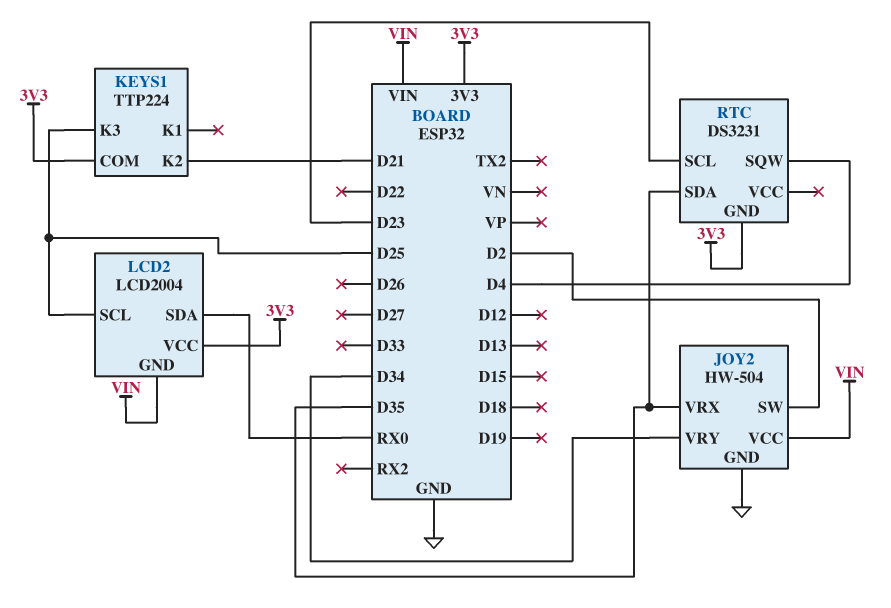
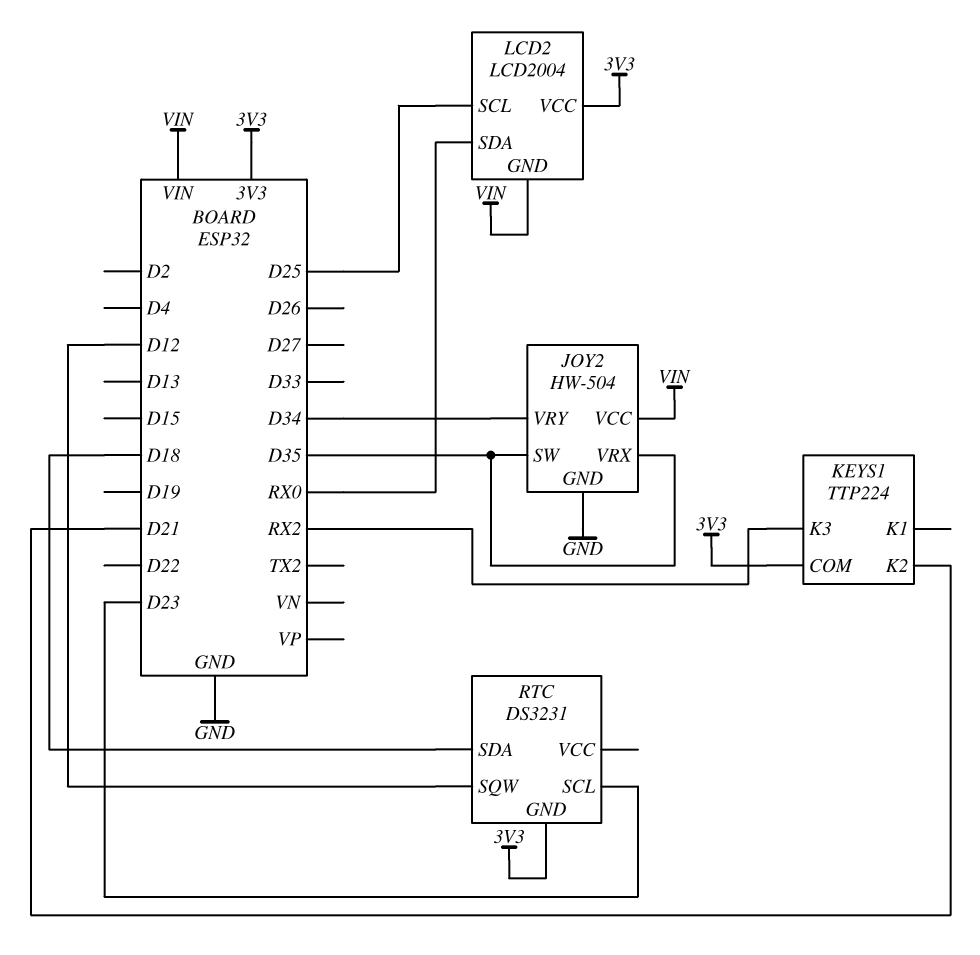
JOY2 pin SW: D2 -> D35
KEYS1 pin K3: D25 -> RX2
RTC pin SDA: D35 -> D18
RTC pin SQW: D4 -> D12

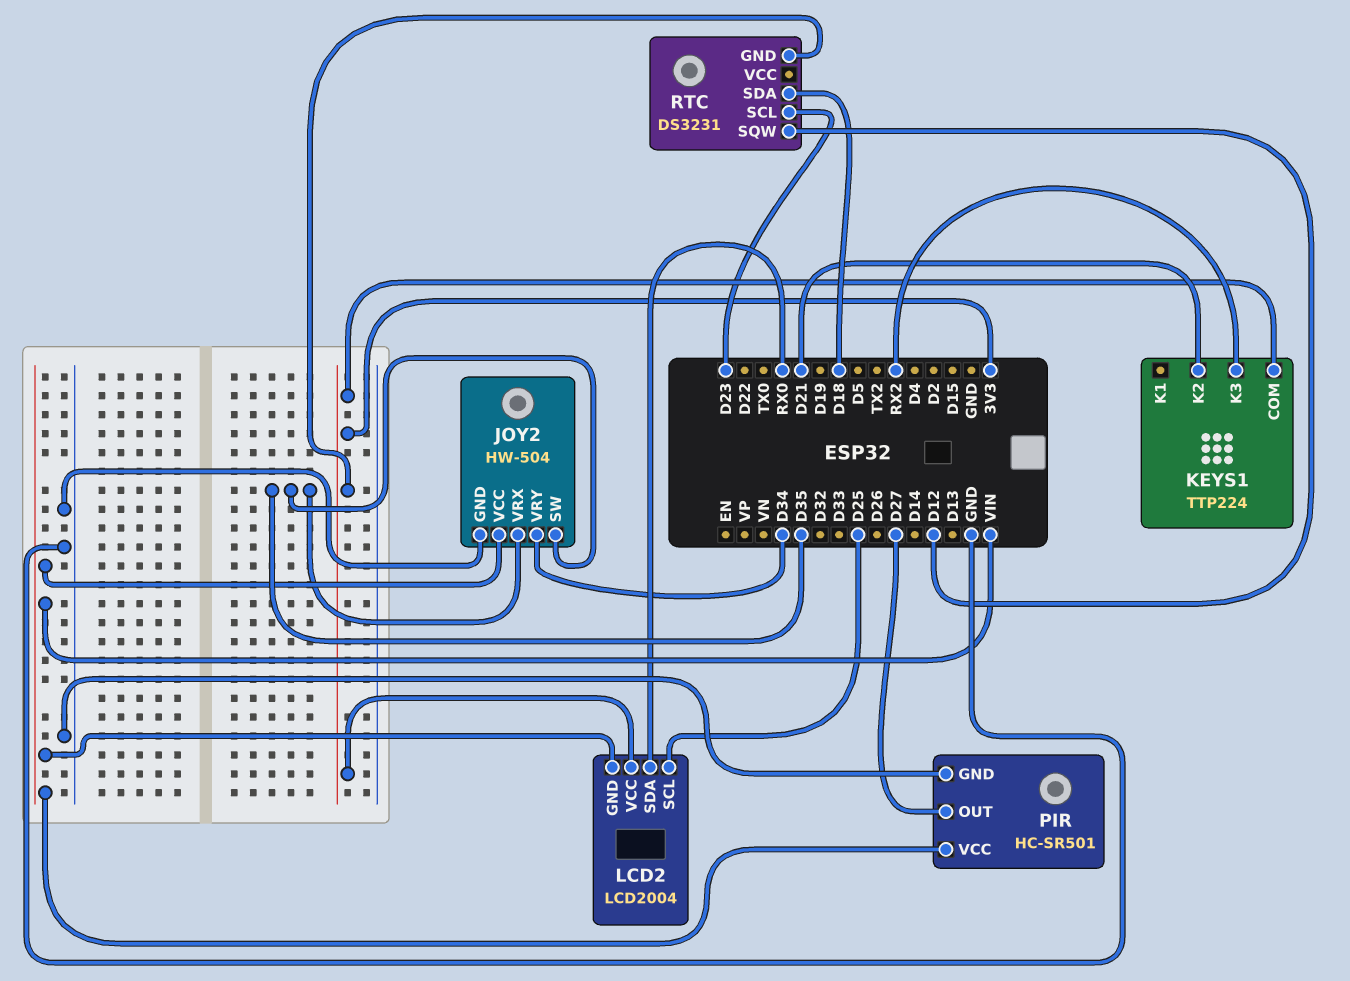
PIR: none -> HC-SR501
PIR pin GND: none -> GND
PIR pin OUT: none -> D27
PIR pin VCC: none -> VIN

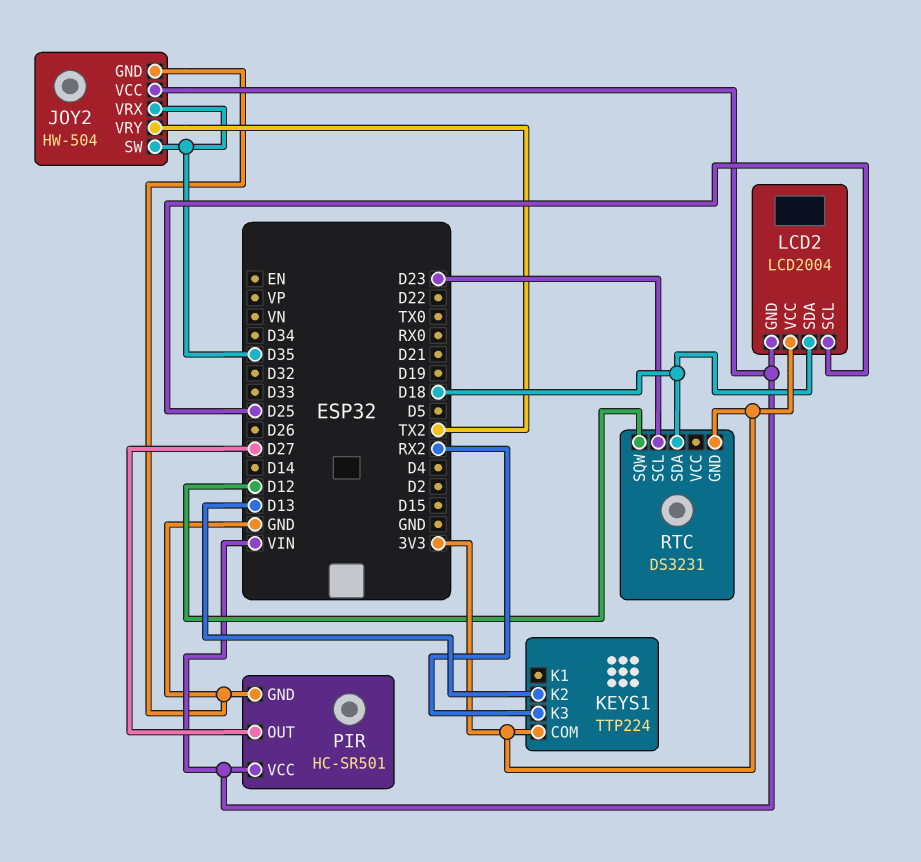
JOY2 pin VRY: D34 -> TX2
KEYS1 pin K2: D21 -> D13
LCD2 pin SDA: RX0 -> D18

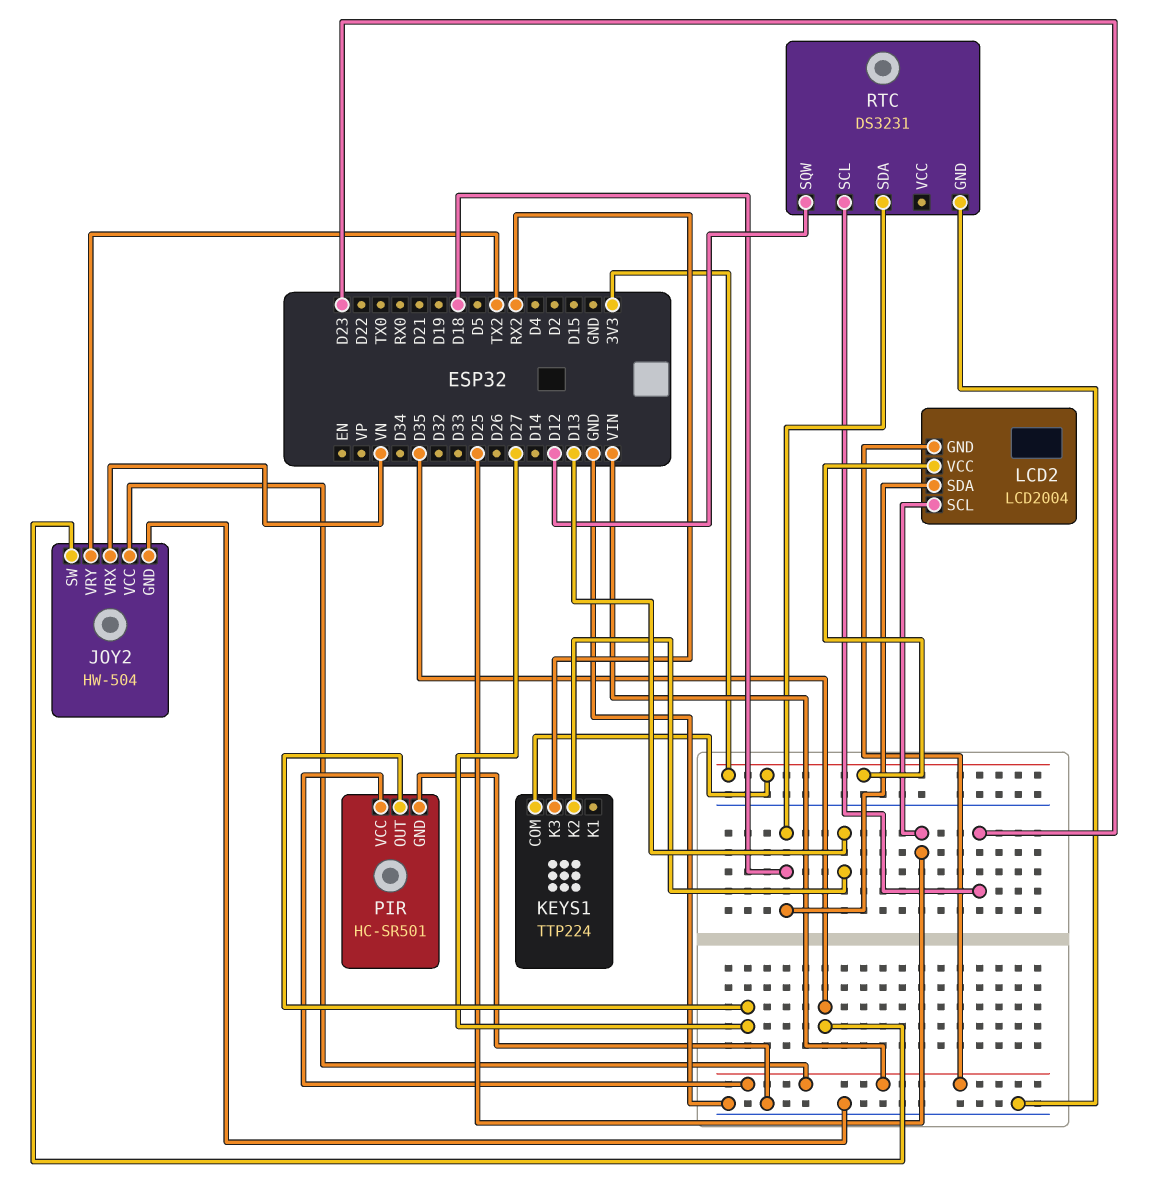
JOY2 pin VRX: D35 -> VN
RTC pin GND: 3V3 -> GND

